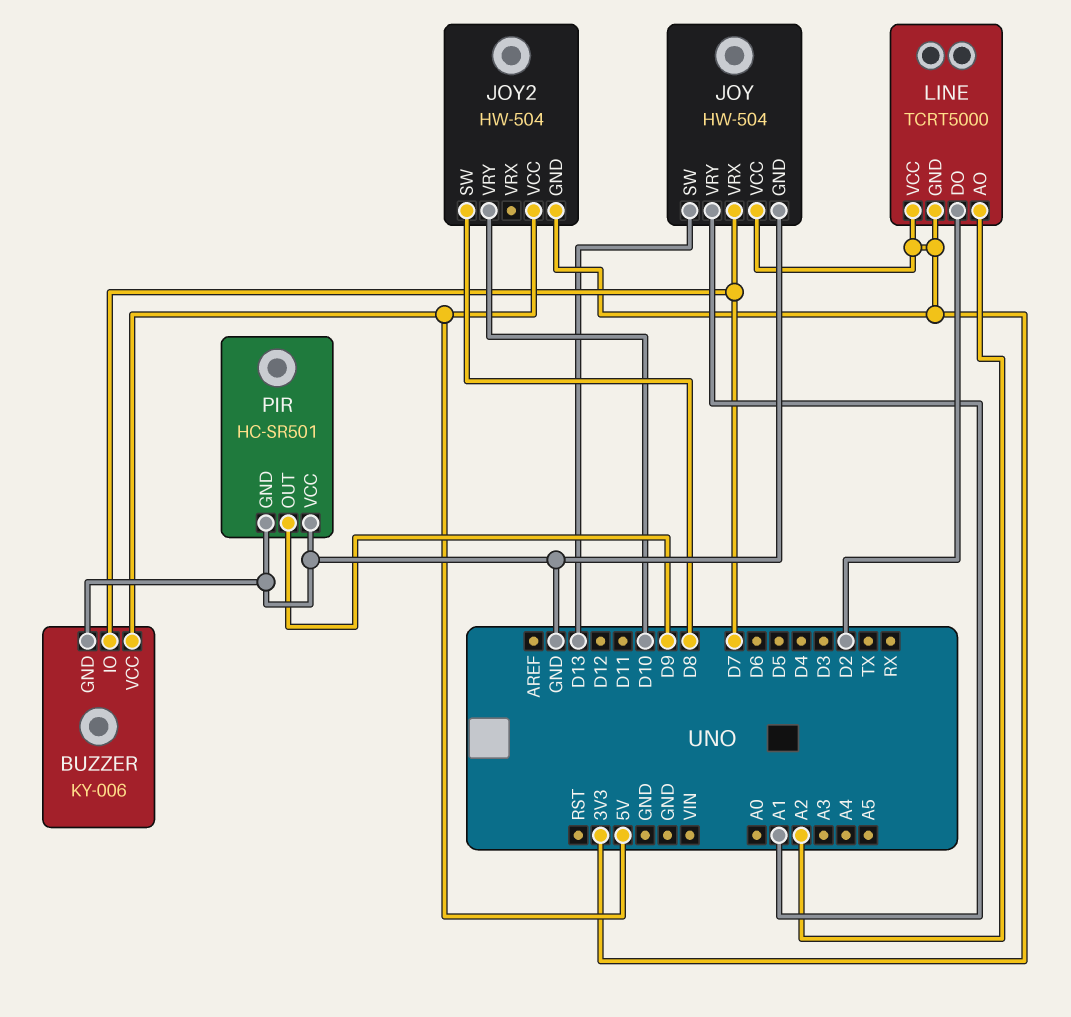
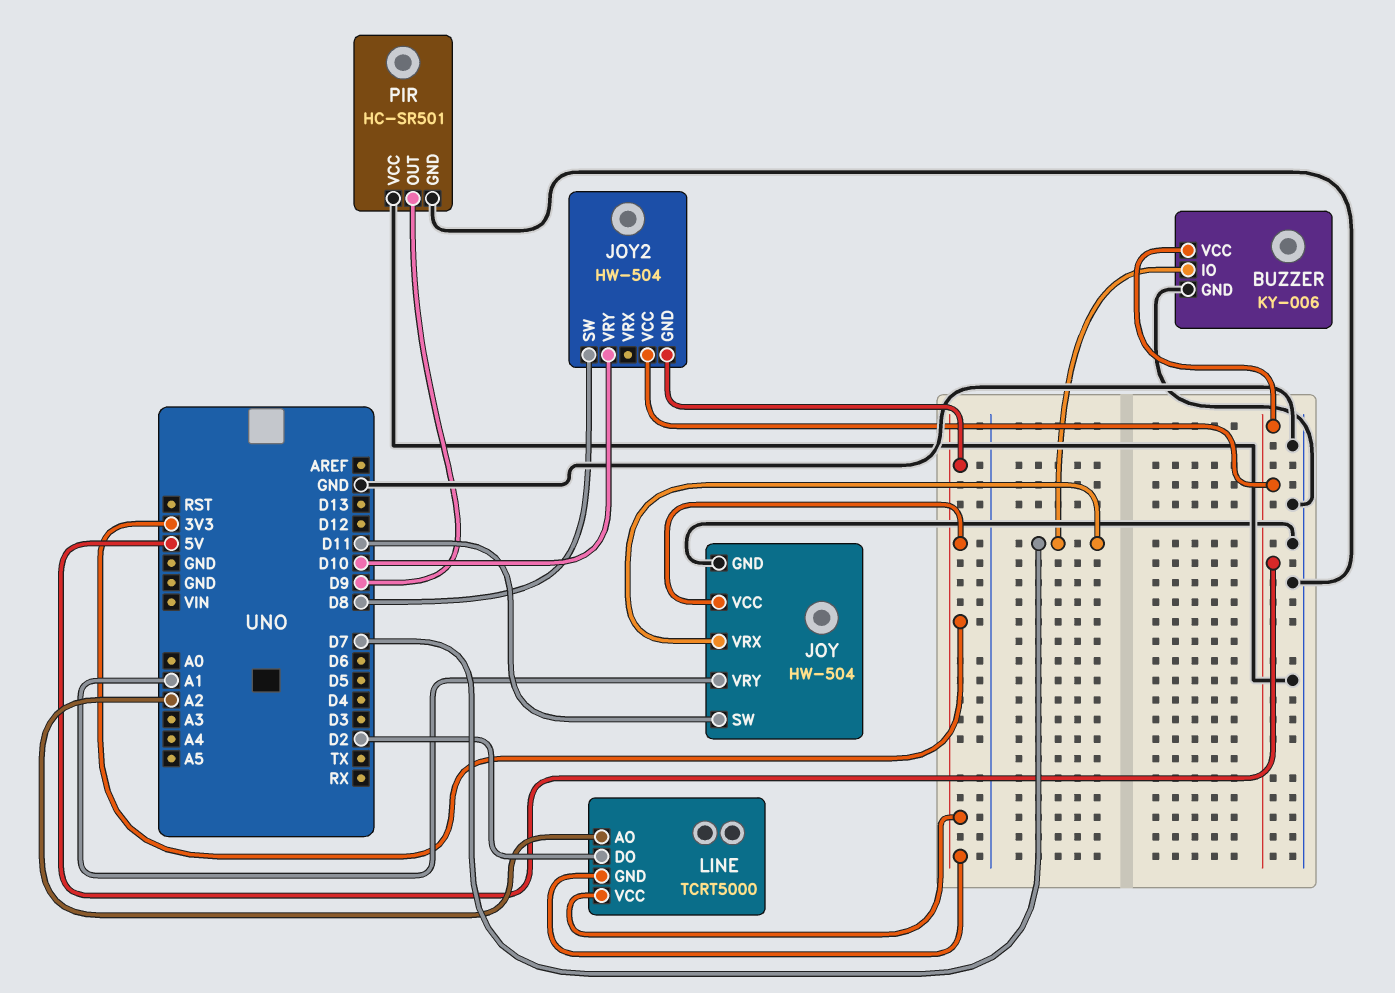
JOY pin SW: D13 -> D11

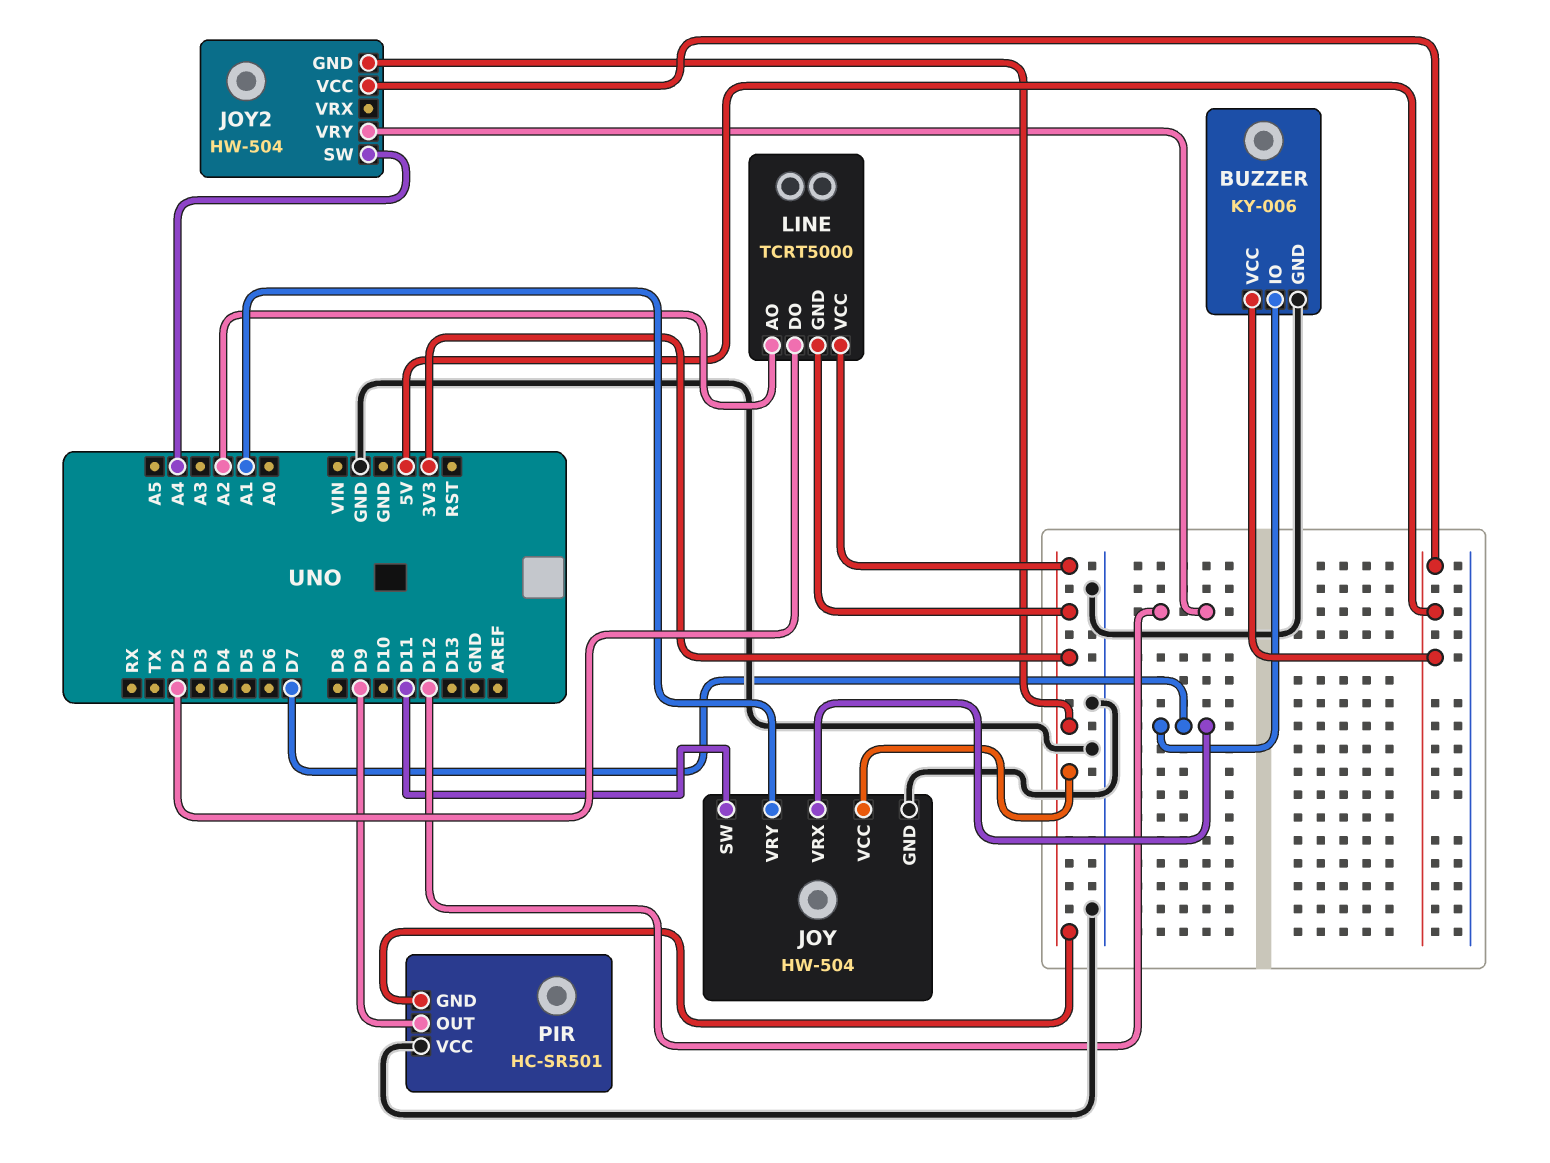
JOY2 pin SW: D8 -> A4
JOY2 pin VRY: D10 -> D12
PIR pin GND: GND -> 3V3

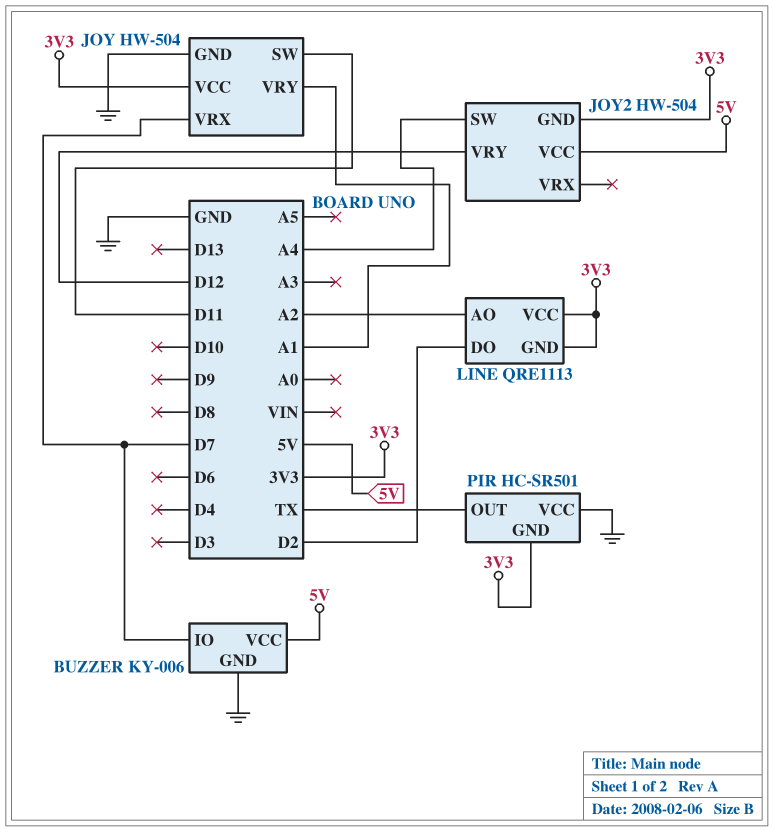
LINE: TCRT5000 -> QRE1113
PIR pin OUT: D9 -> TX

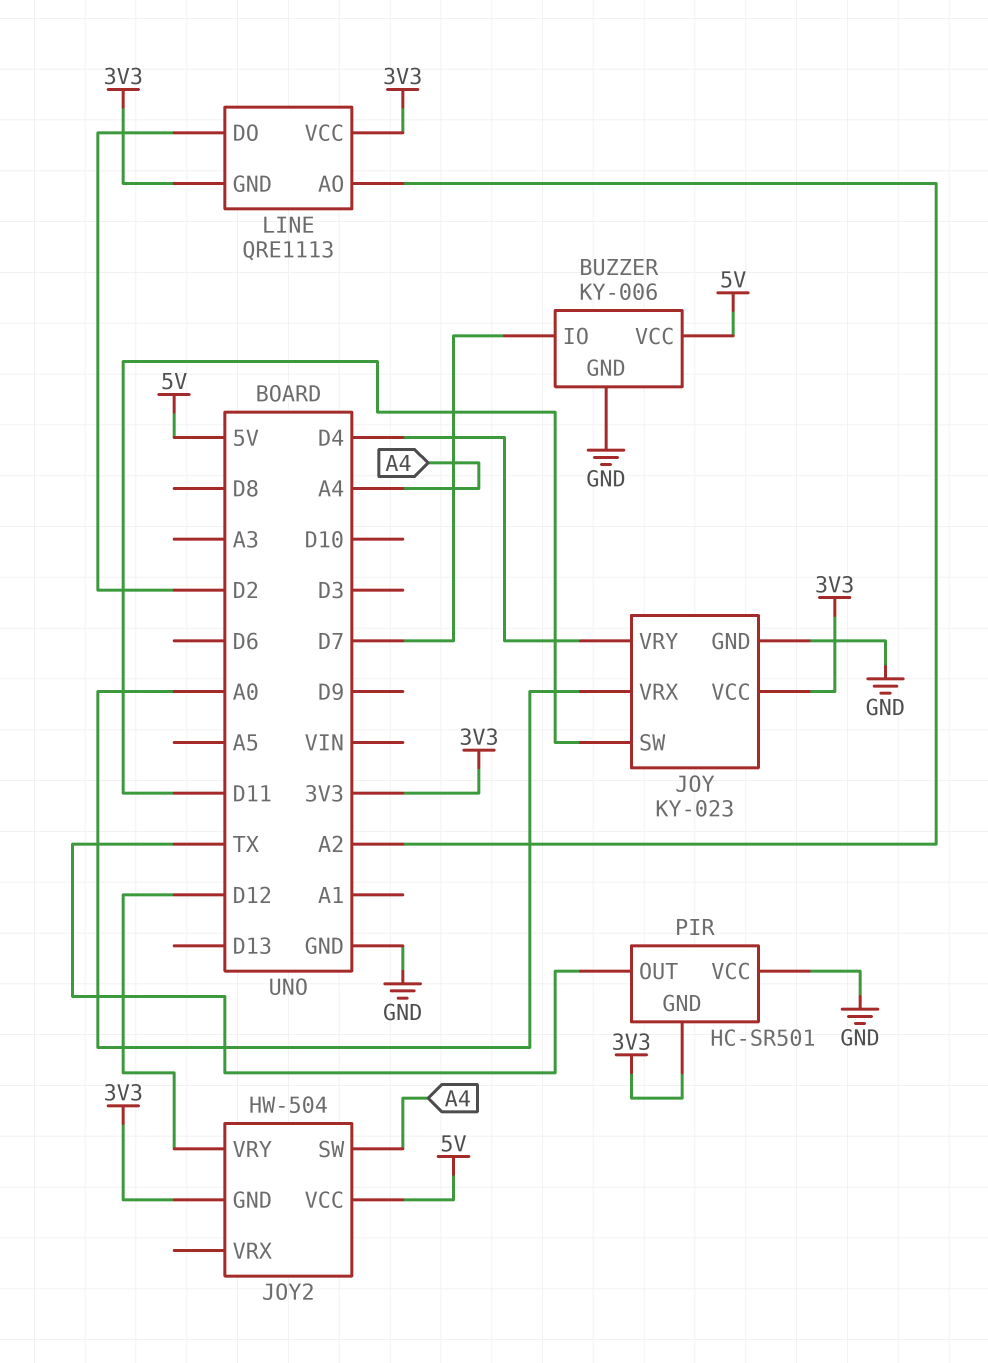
JOY: HW-504 -> KY-023
JOY pin VRX: D7 -> A0
JOY pin VRY: A1 -> D4

